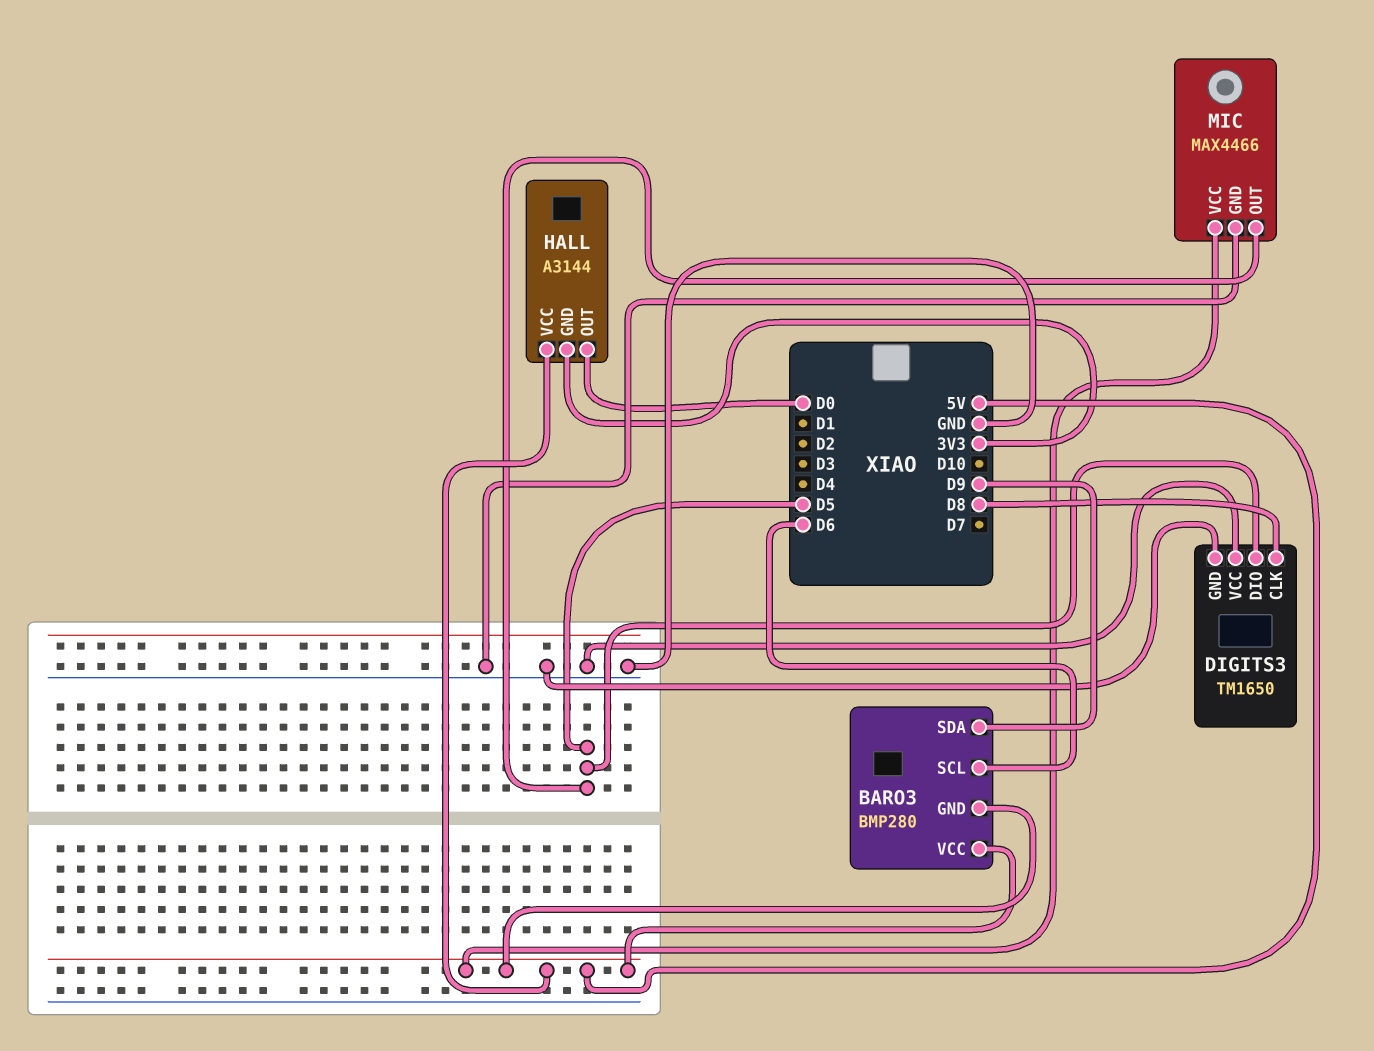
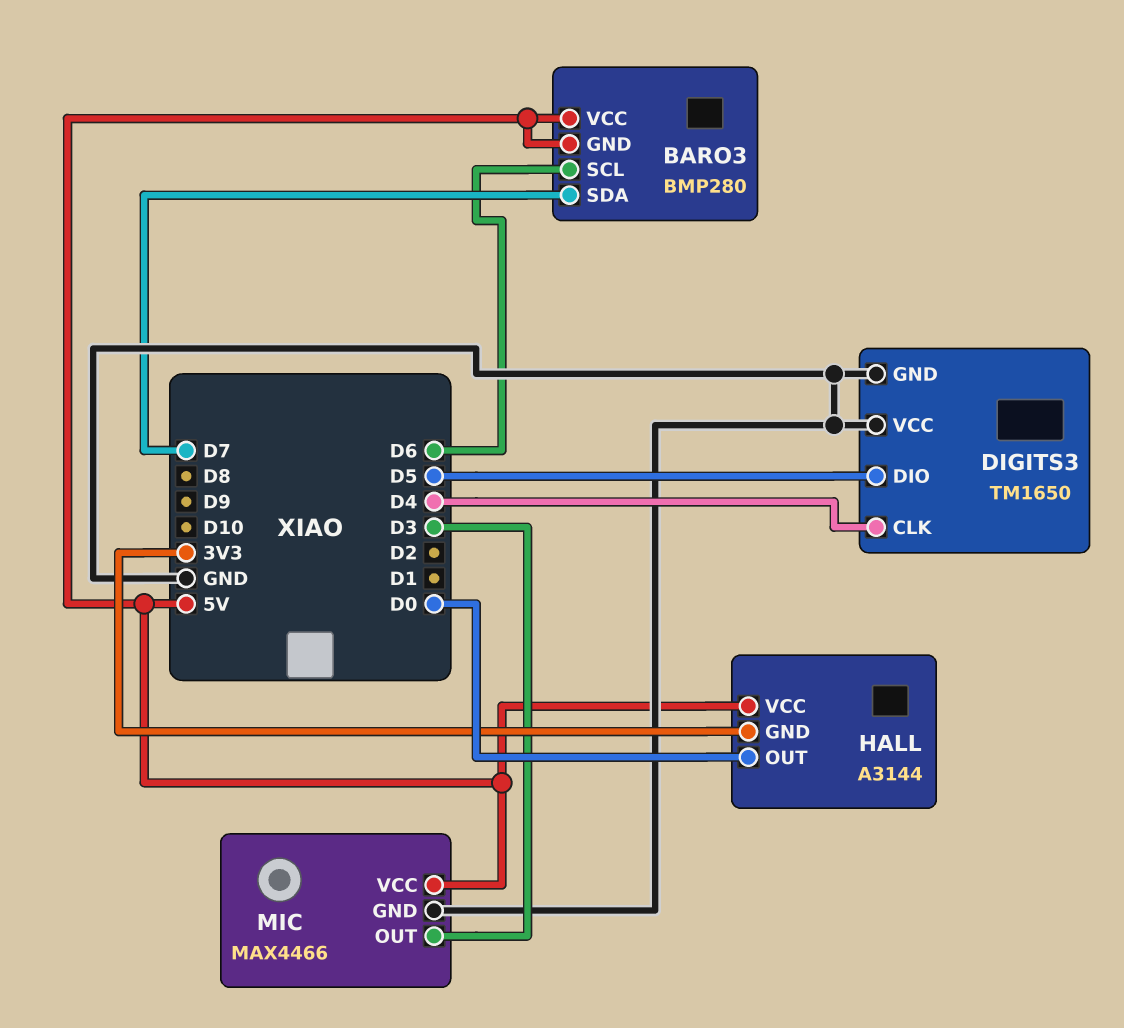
BARO3 pin SDA: D9 -> D7
DIGITS3 pin CLK: D8 -> D4
MIC pin OUT: D5 -> D3

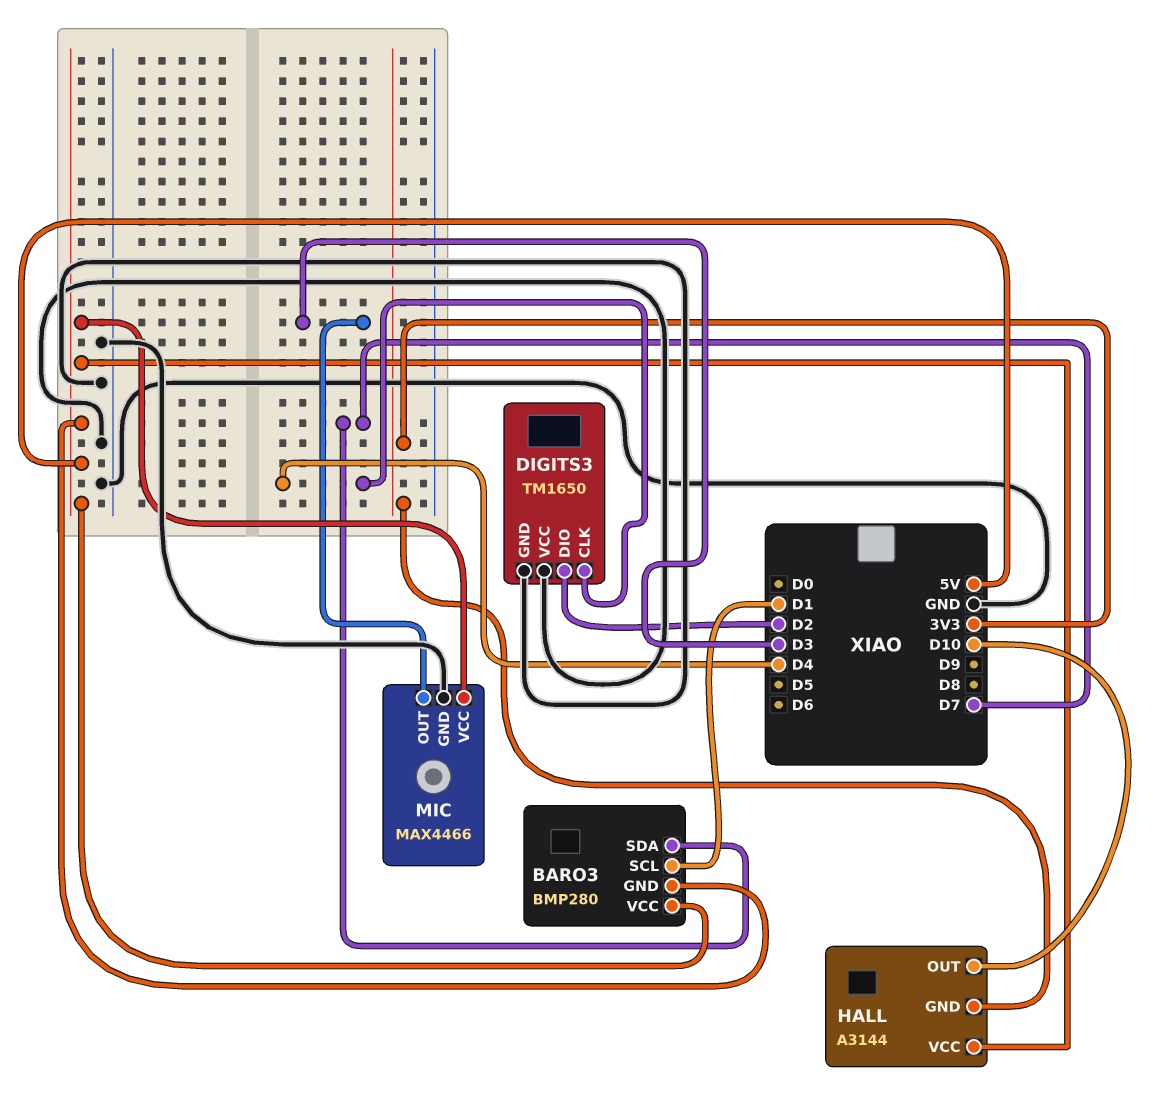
BARO3 pin SCL: D6 -> D1
DIGITS3 pin DIO: D5 -> D2
HALL pin OUT: D0 -> D10

